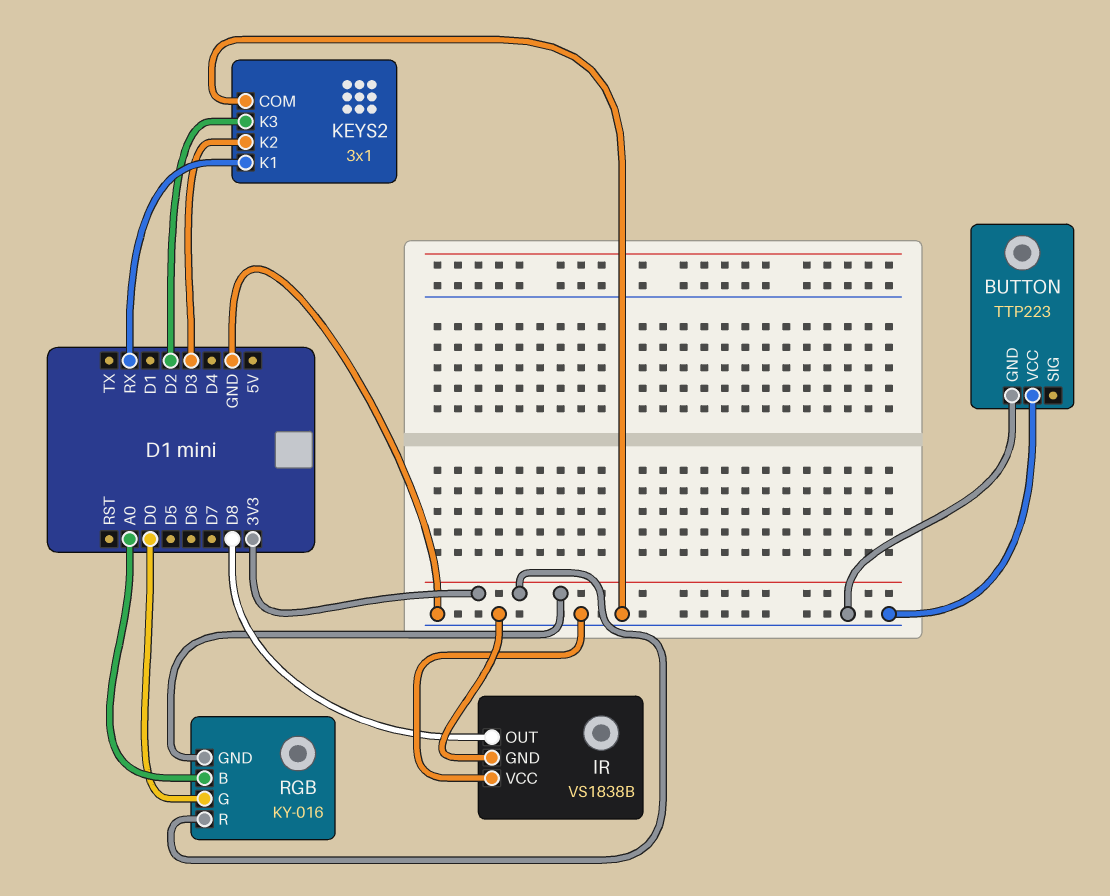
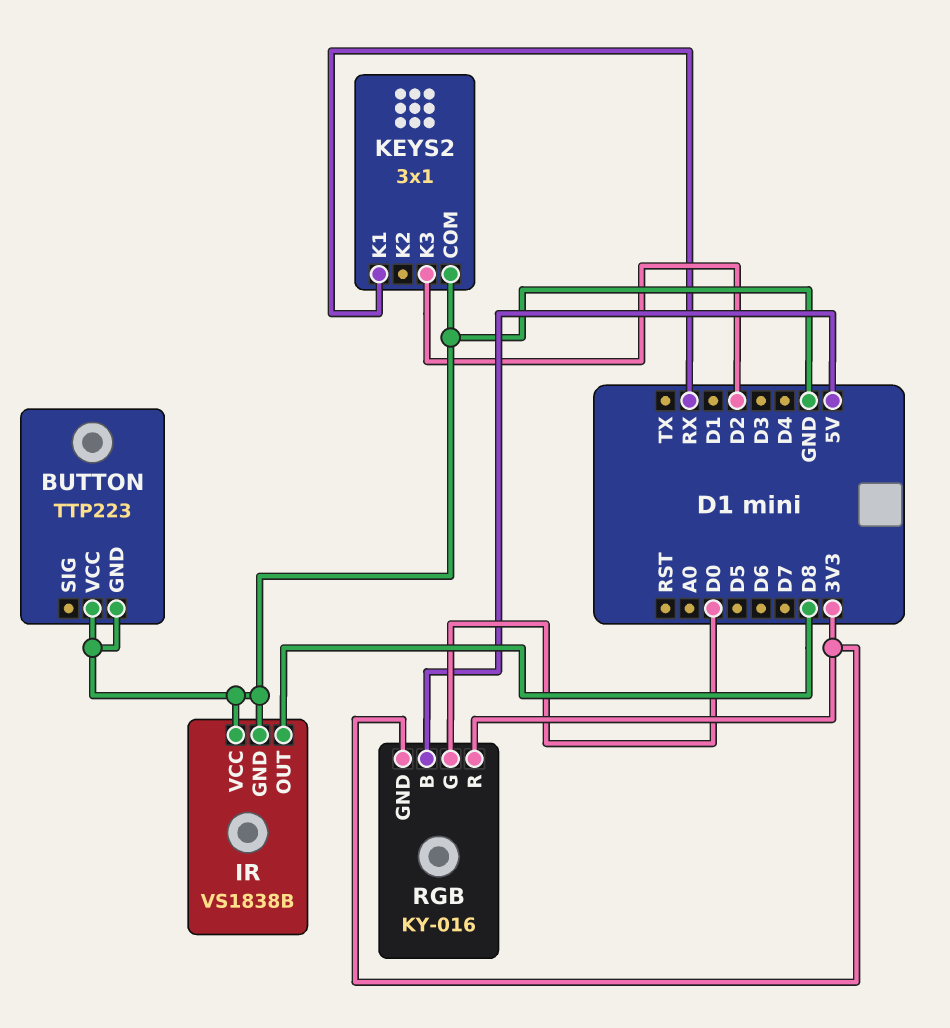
KEYS2 pin K2: D3 -> none
RGB pin B: A0 -> 5V

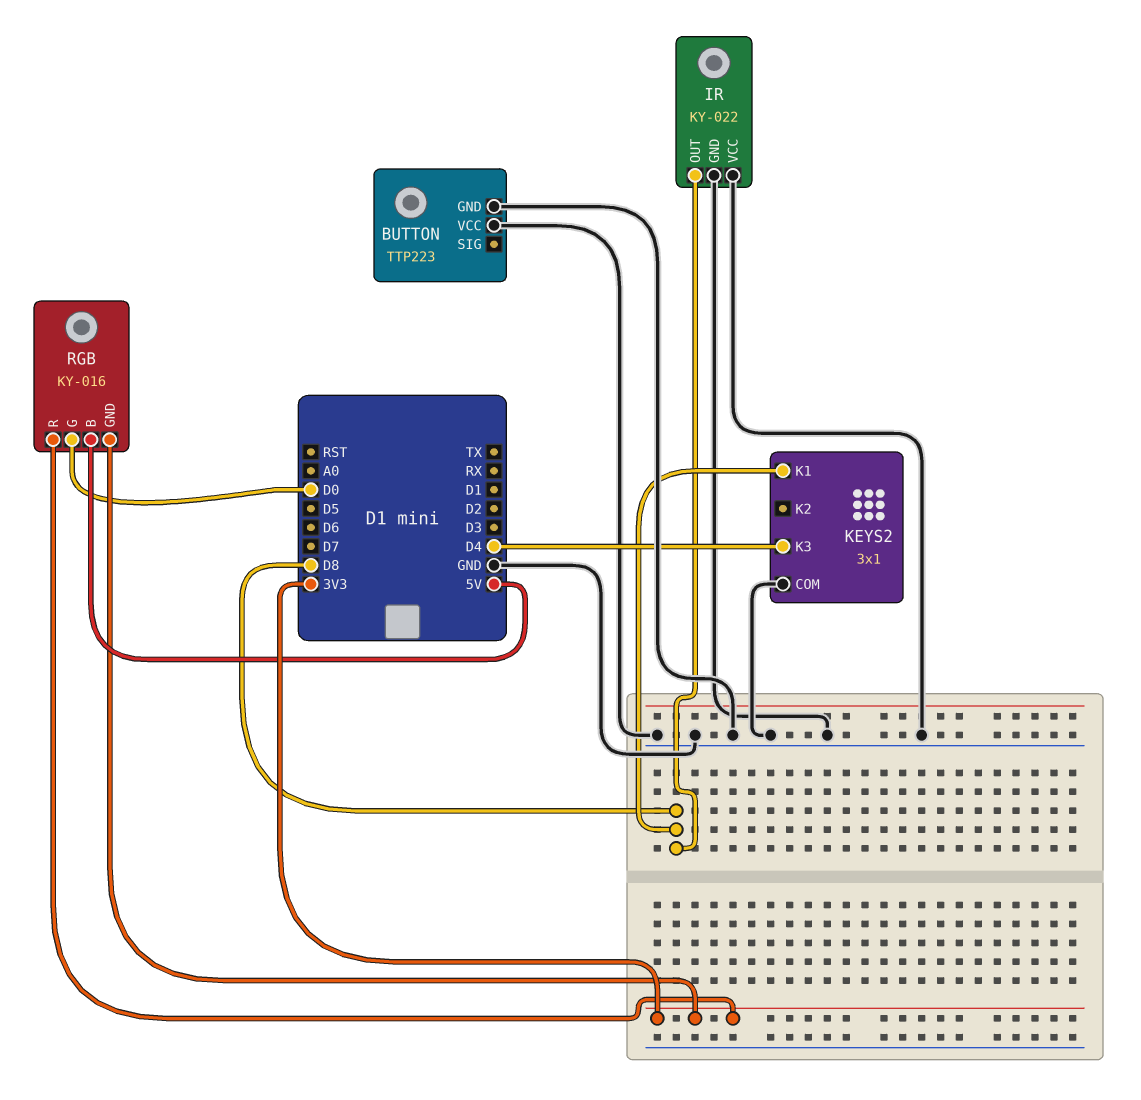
IR: VS1838B -> KY-022
KEYS2 pin K1: RX -> D8
KEYS2 pin K3: D2 -> D4

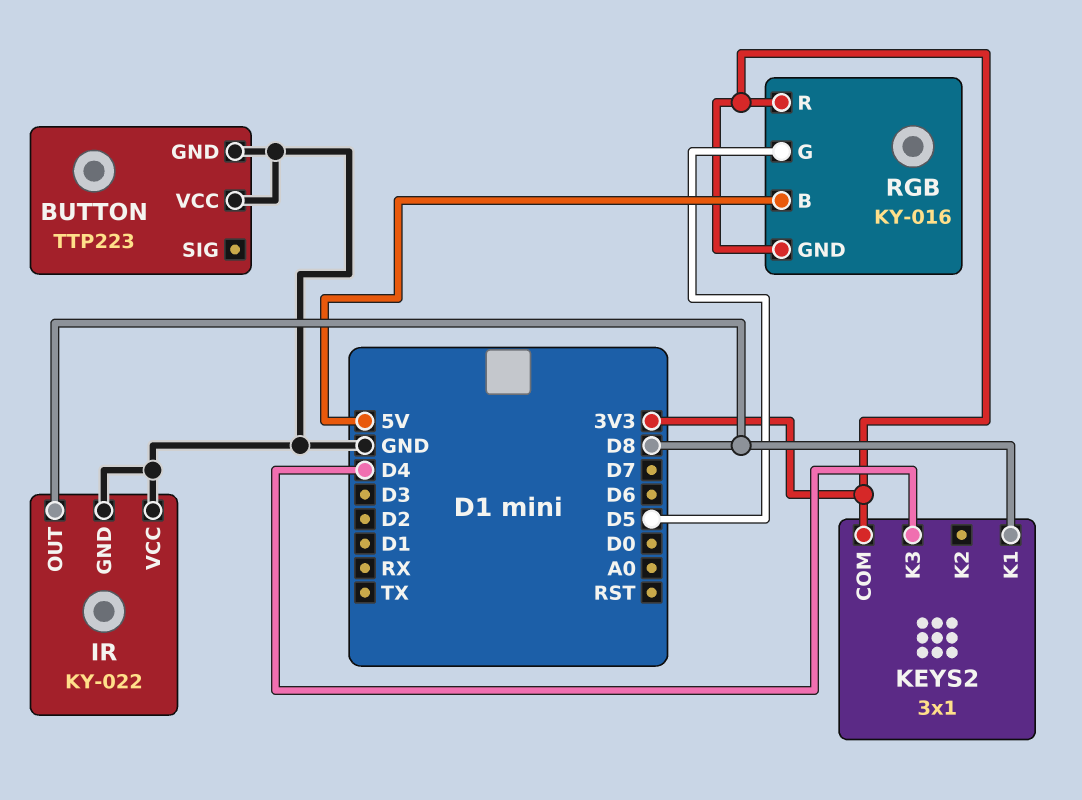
KEYS2 pin COM: GND -> 3V3
RGB pin G: D0 -> D5

